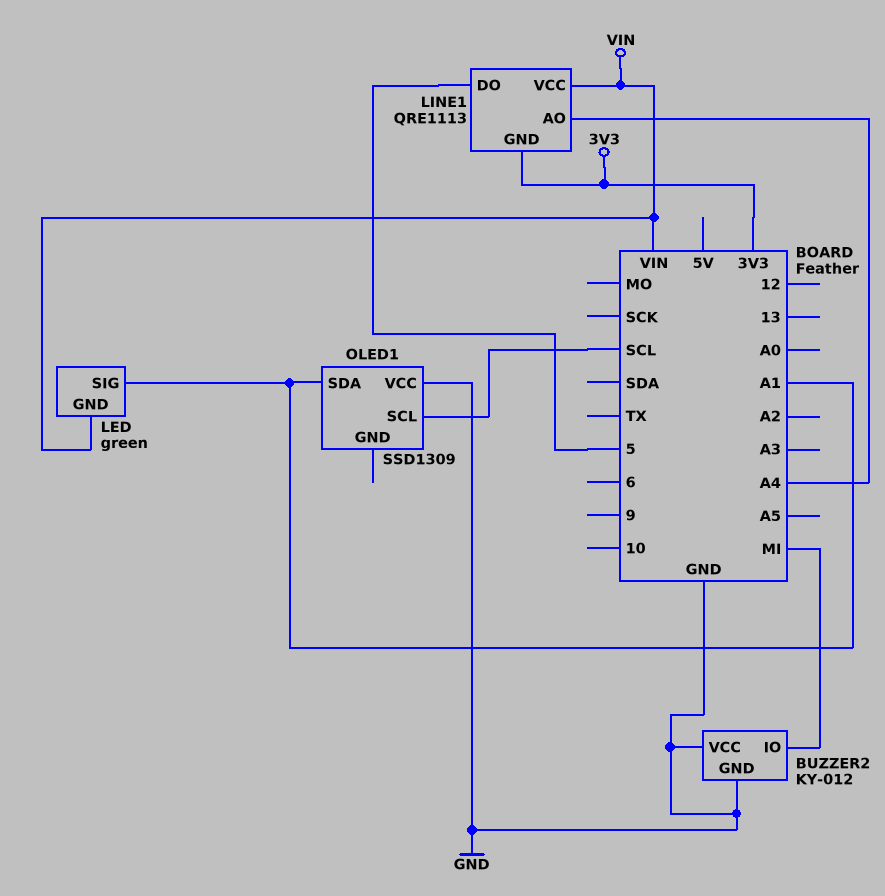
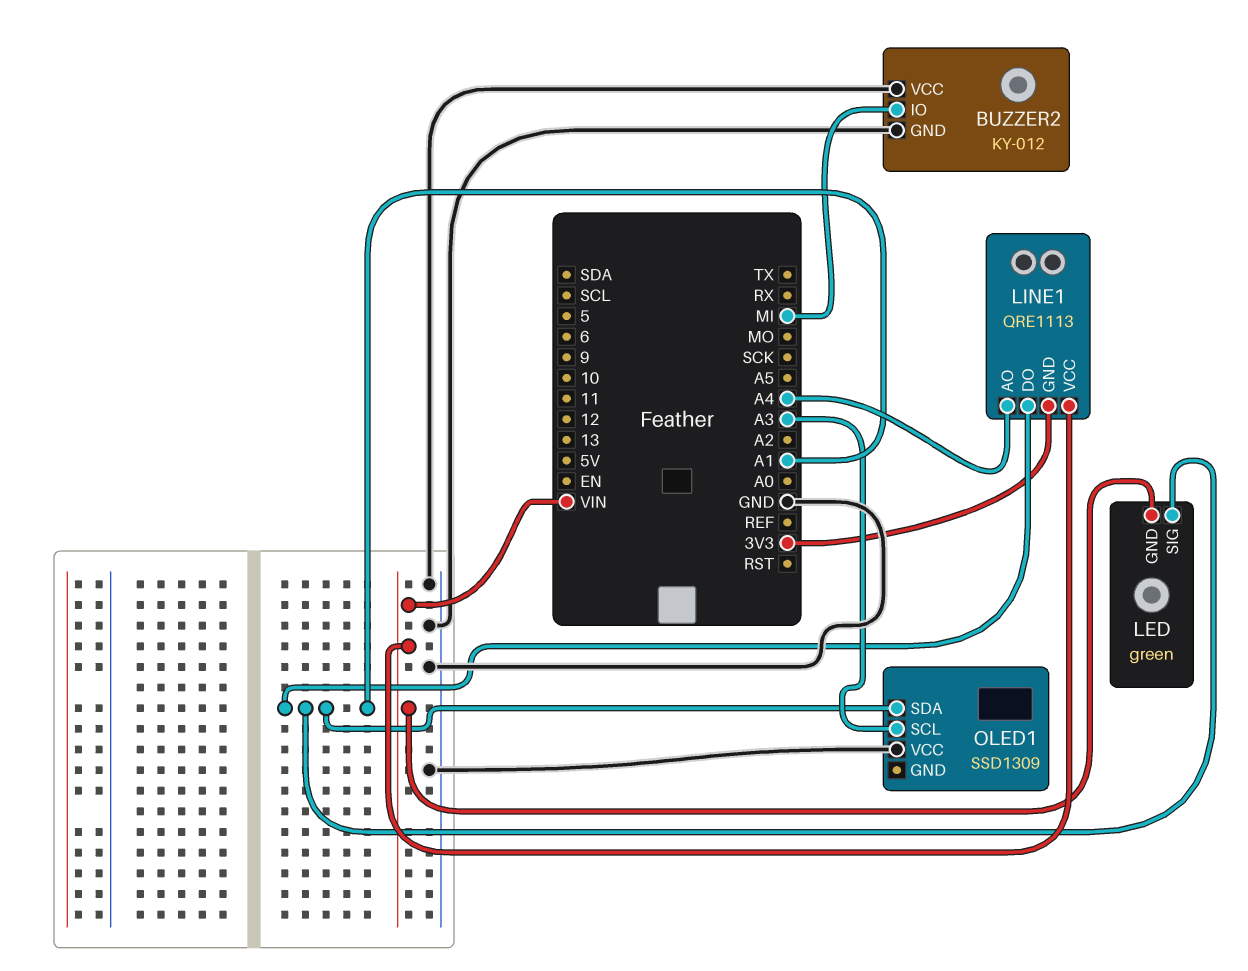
LINE1 pin DO: 5 -> A1
OLED1 pin SCL: SCL -> A3

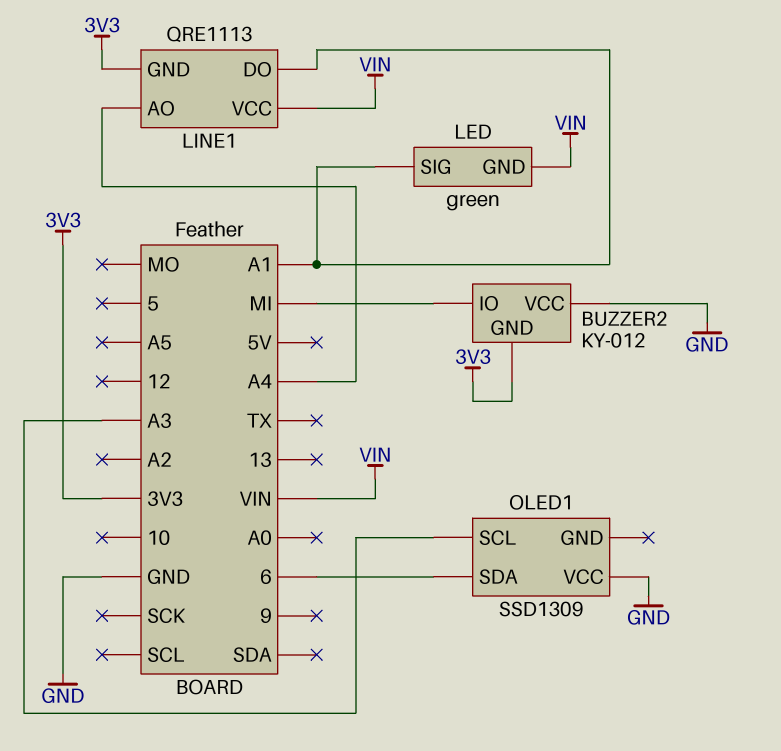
BUZZER2 pin GND: GND -> 3V3
OLED1 pin SDA: A1 -> 6

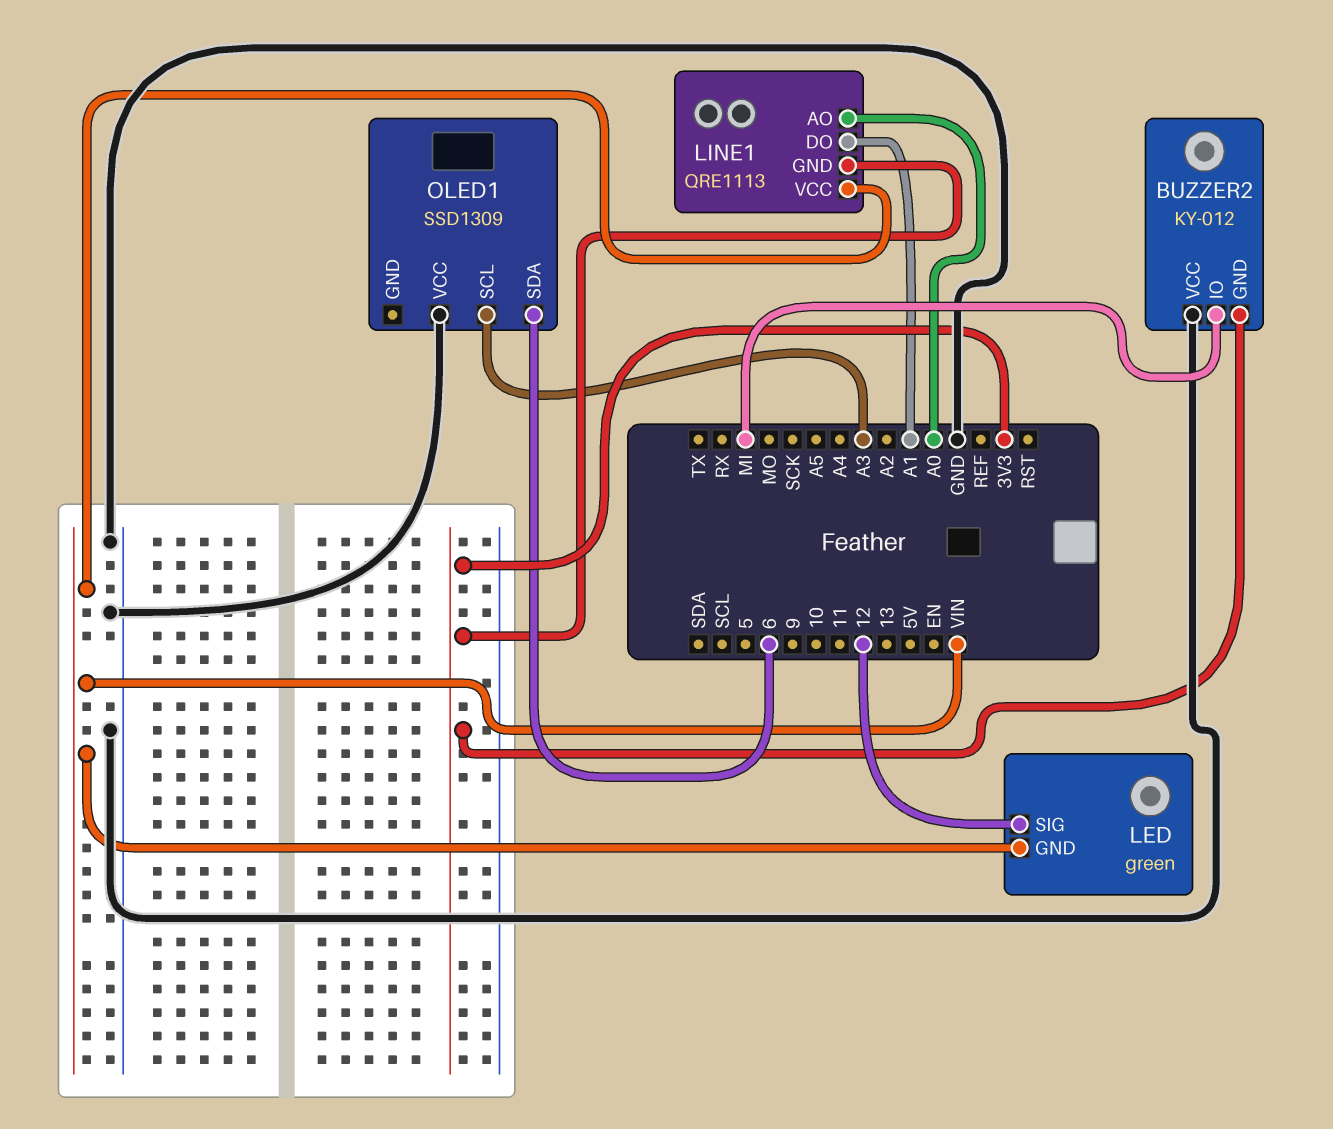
LED pin SIG: A1 -> 12
LINE1 pin AO: A4 -> A0

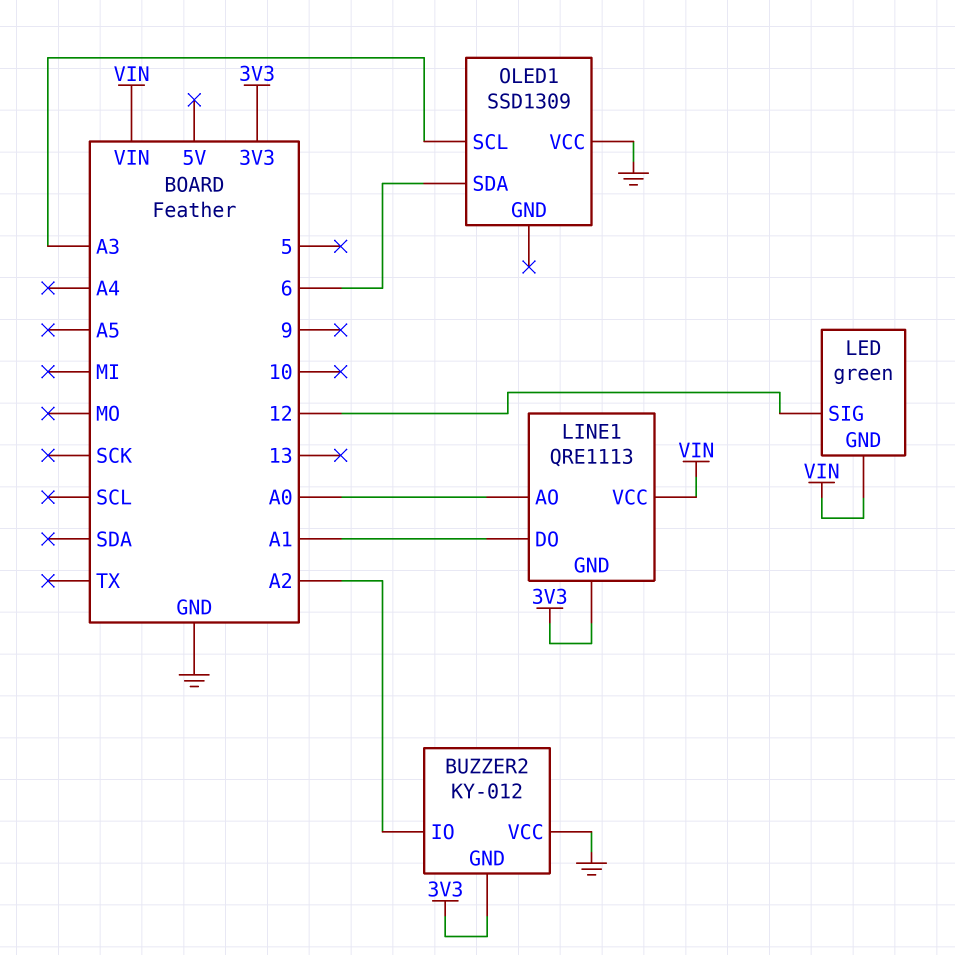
BUZZER2 pin IO: MI -> A2

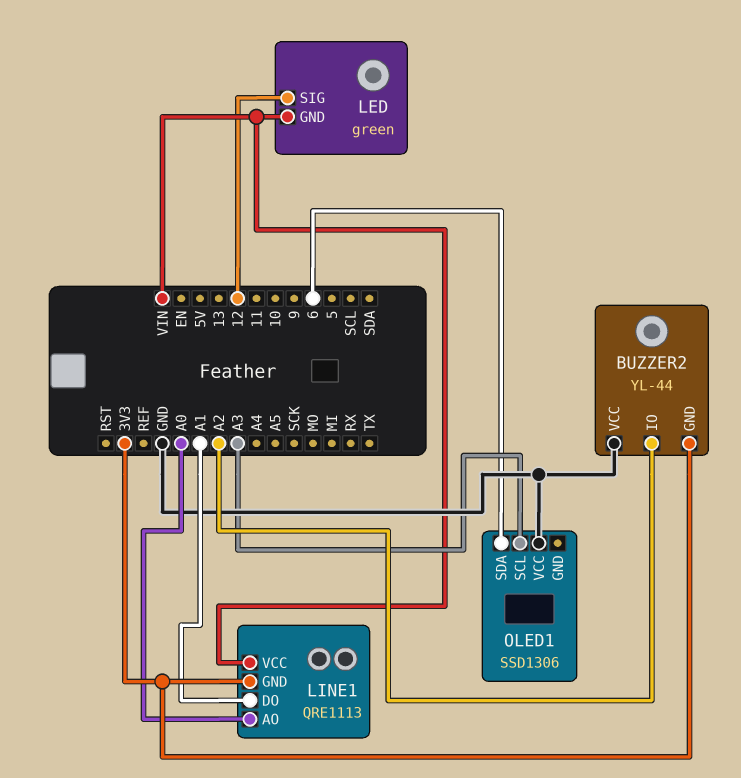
BUZZER2: KY-012 -> YL-44
OLED1: SSD1309 -> SSD1306

